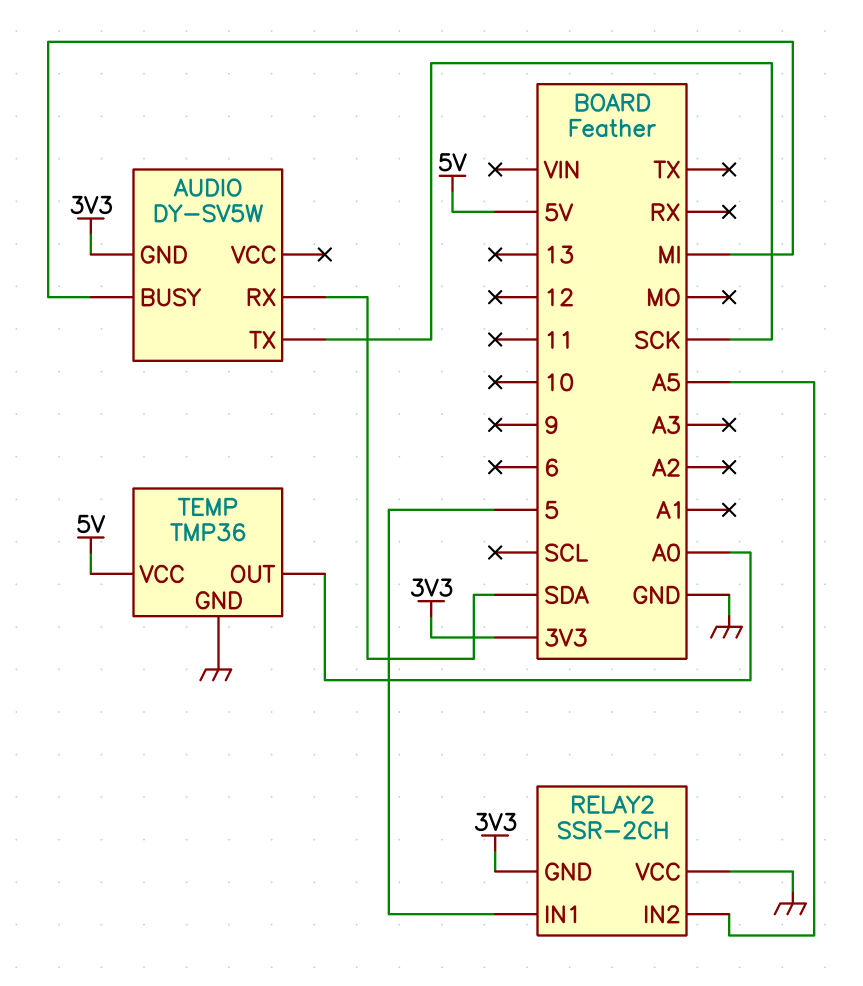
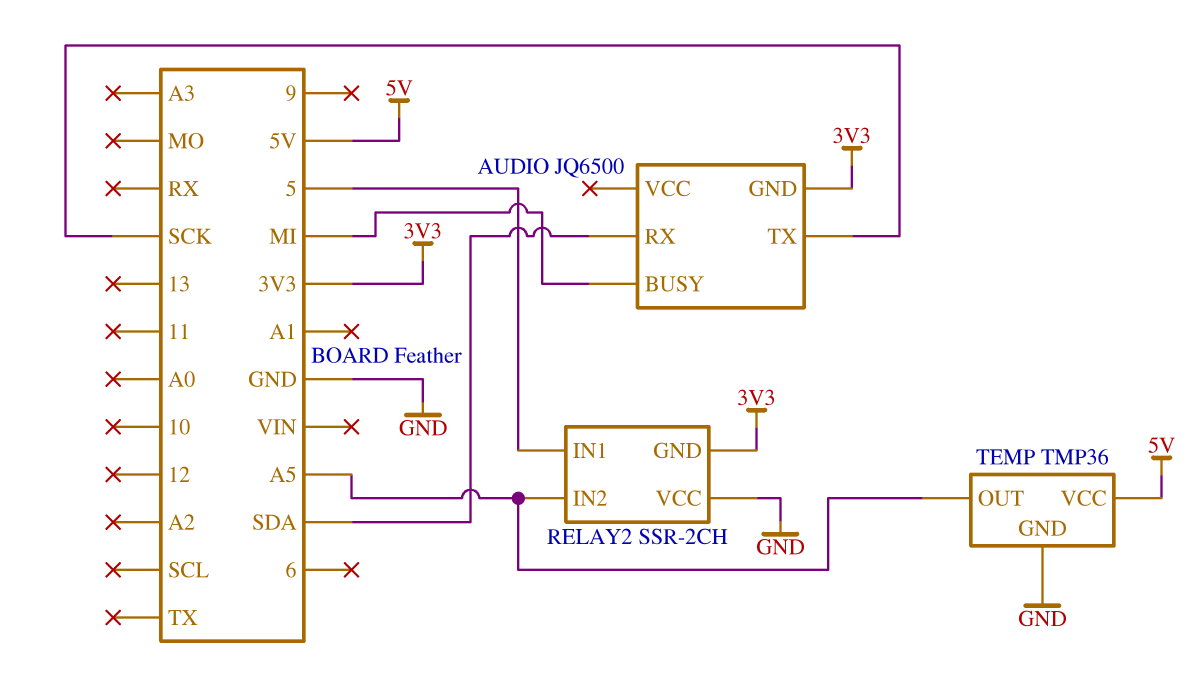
AUDIO: DY-SV5W -> JQ6500
TEMP pin OUT: A0 -> A5

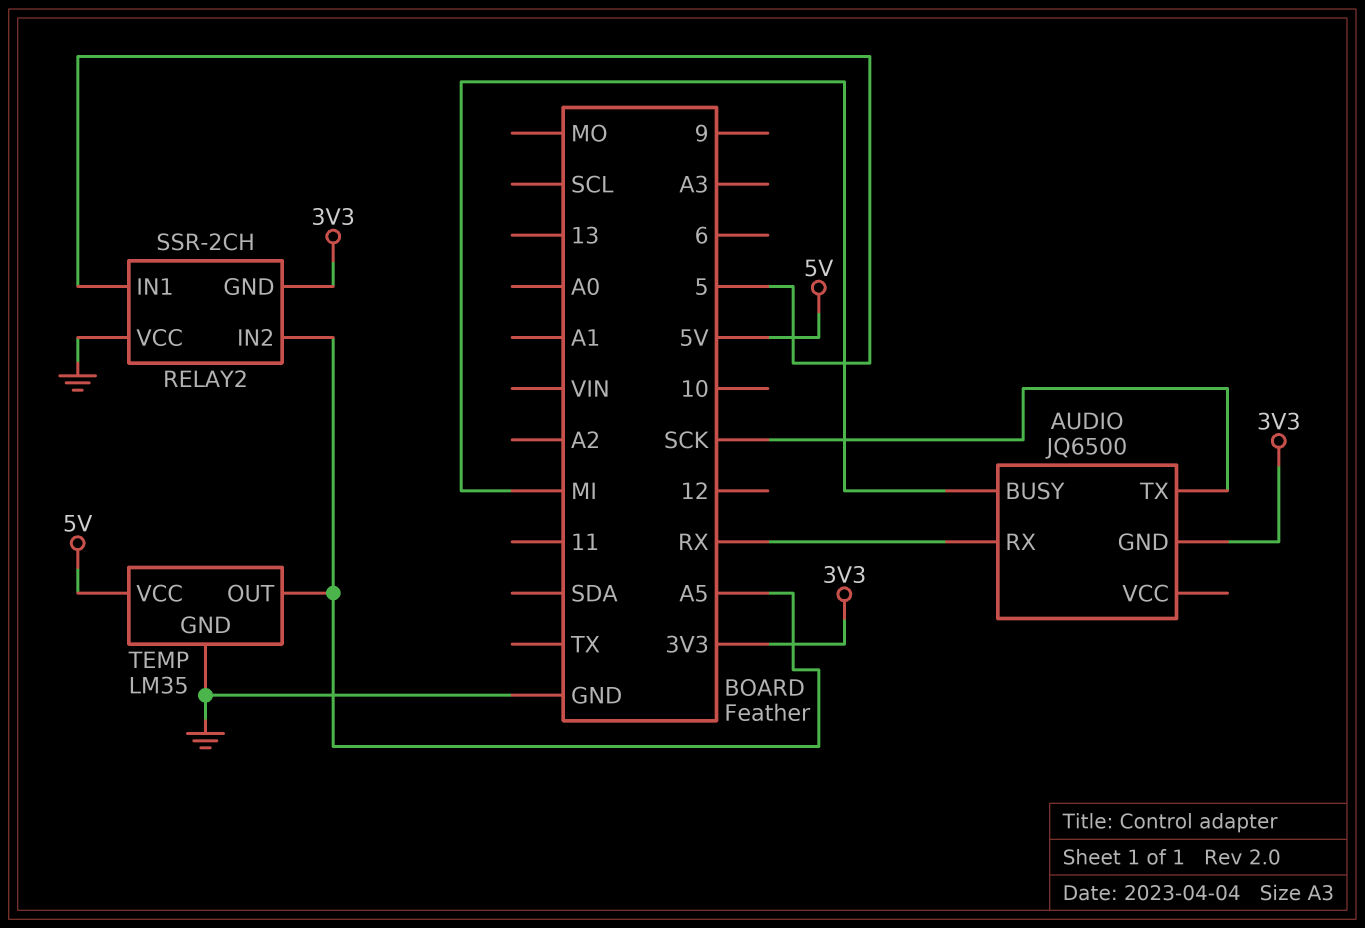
AUDIO pin RX: SDA -> RX
TEMP: TMP36 -> LM35

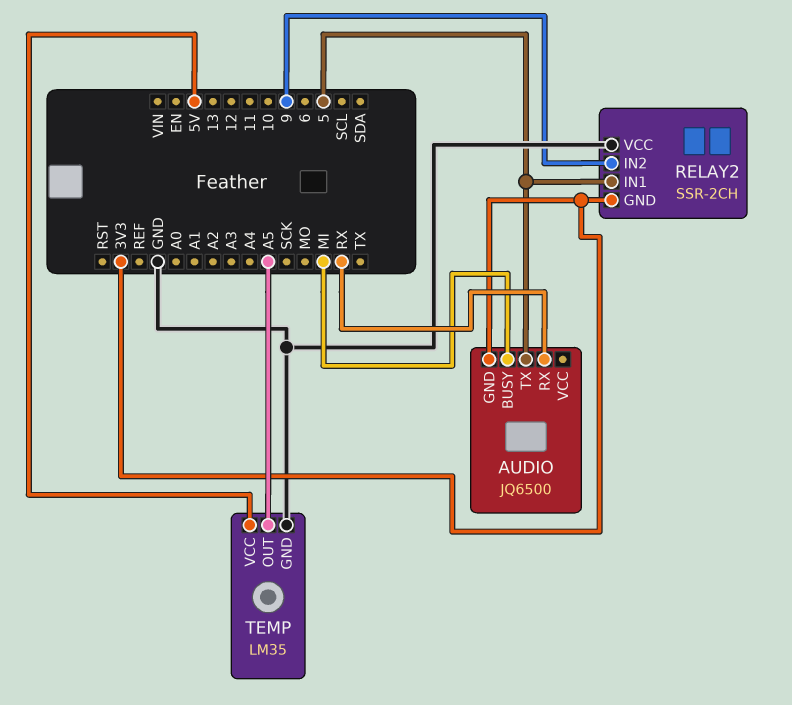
AUDIO pin TX: SCK -> 5
RELAY2 pin IN2: A5 -> 9

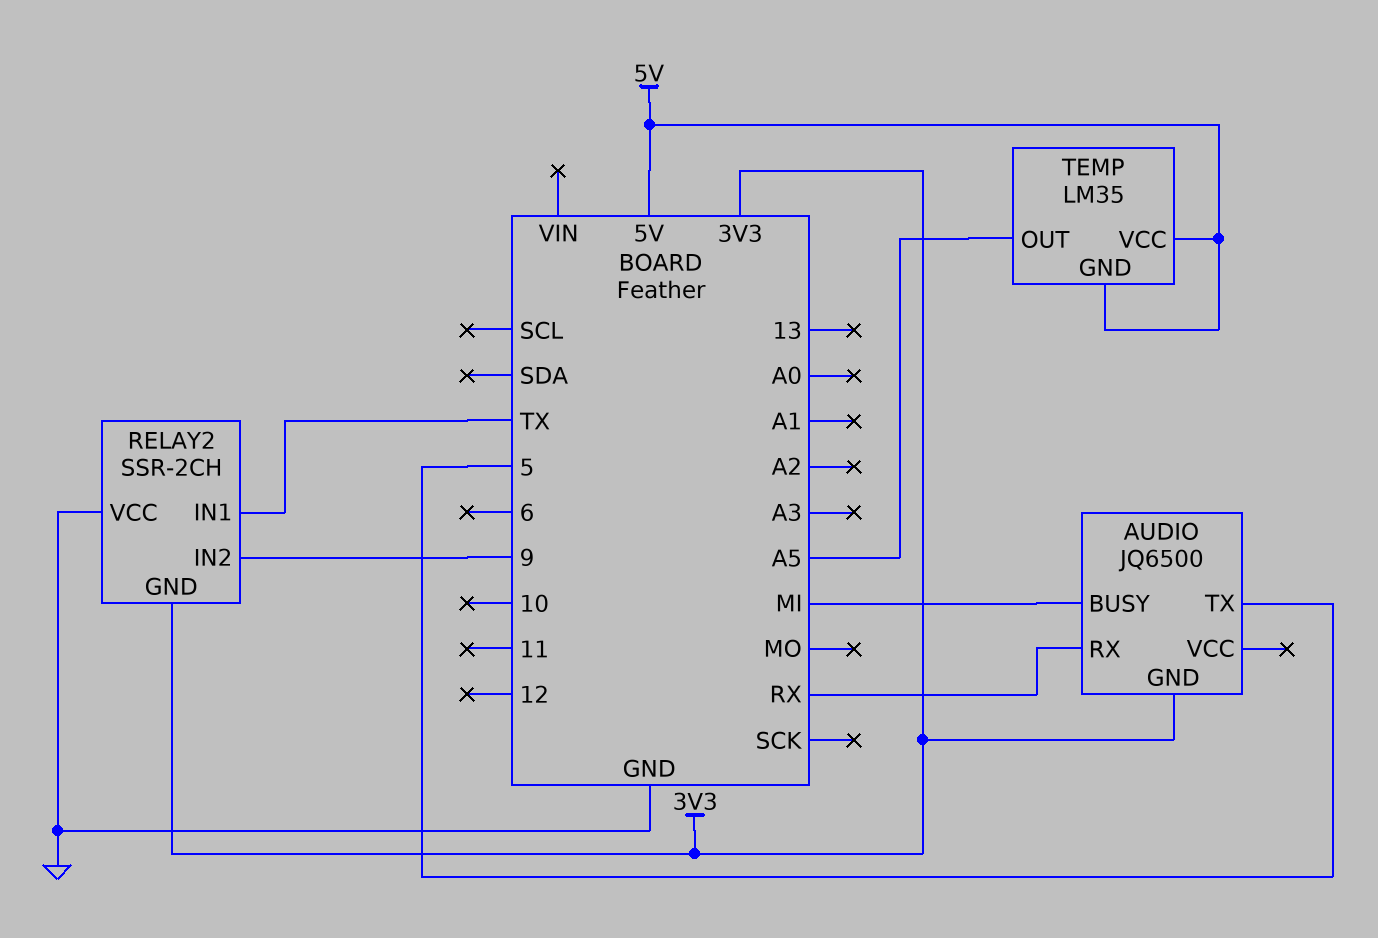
RELAY2 pin IN1: 5 -> TX
TEMP pin GND: GND -> 5V

